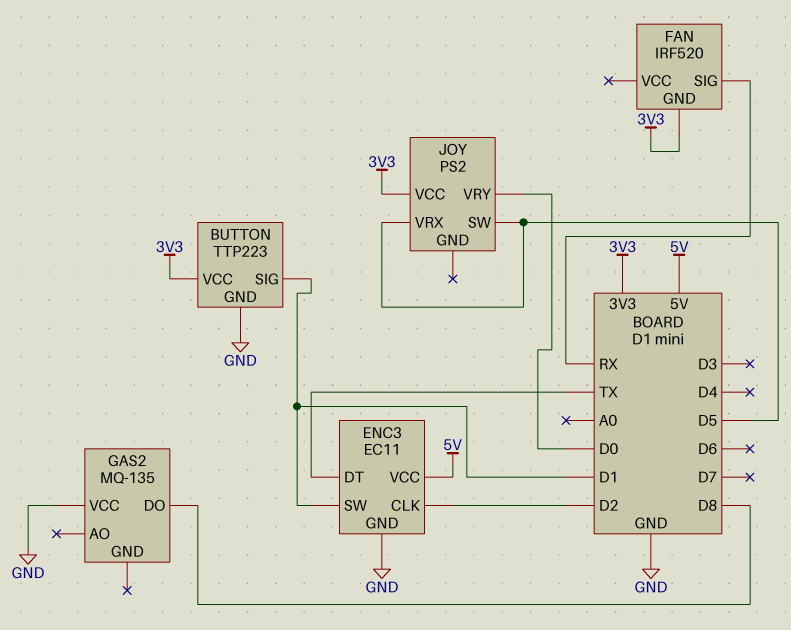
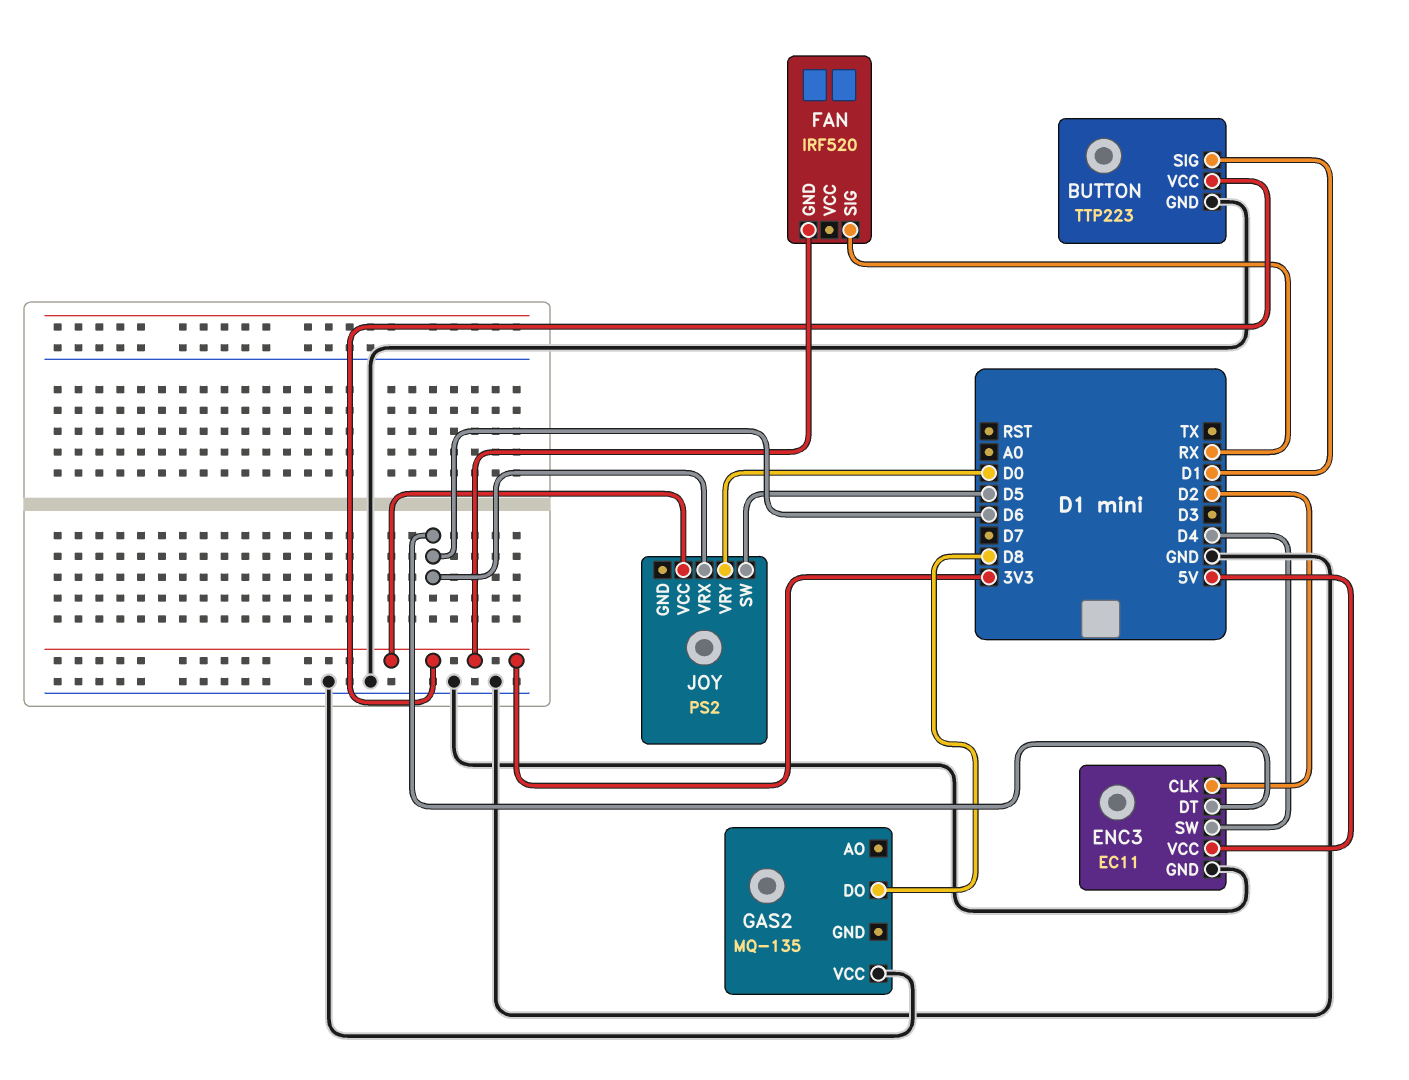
ENC3 pin DT: TX -> D6
ENC3 pin SW: D1 -> D4
JOY pin VRX: D5 -> D6

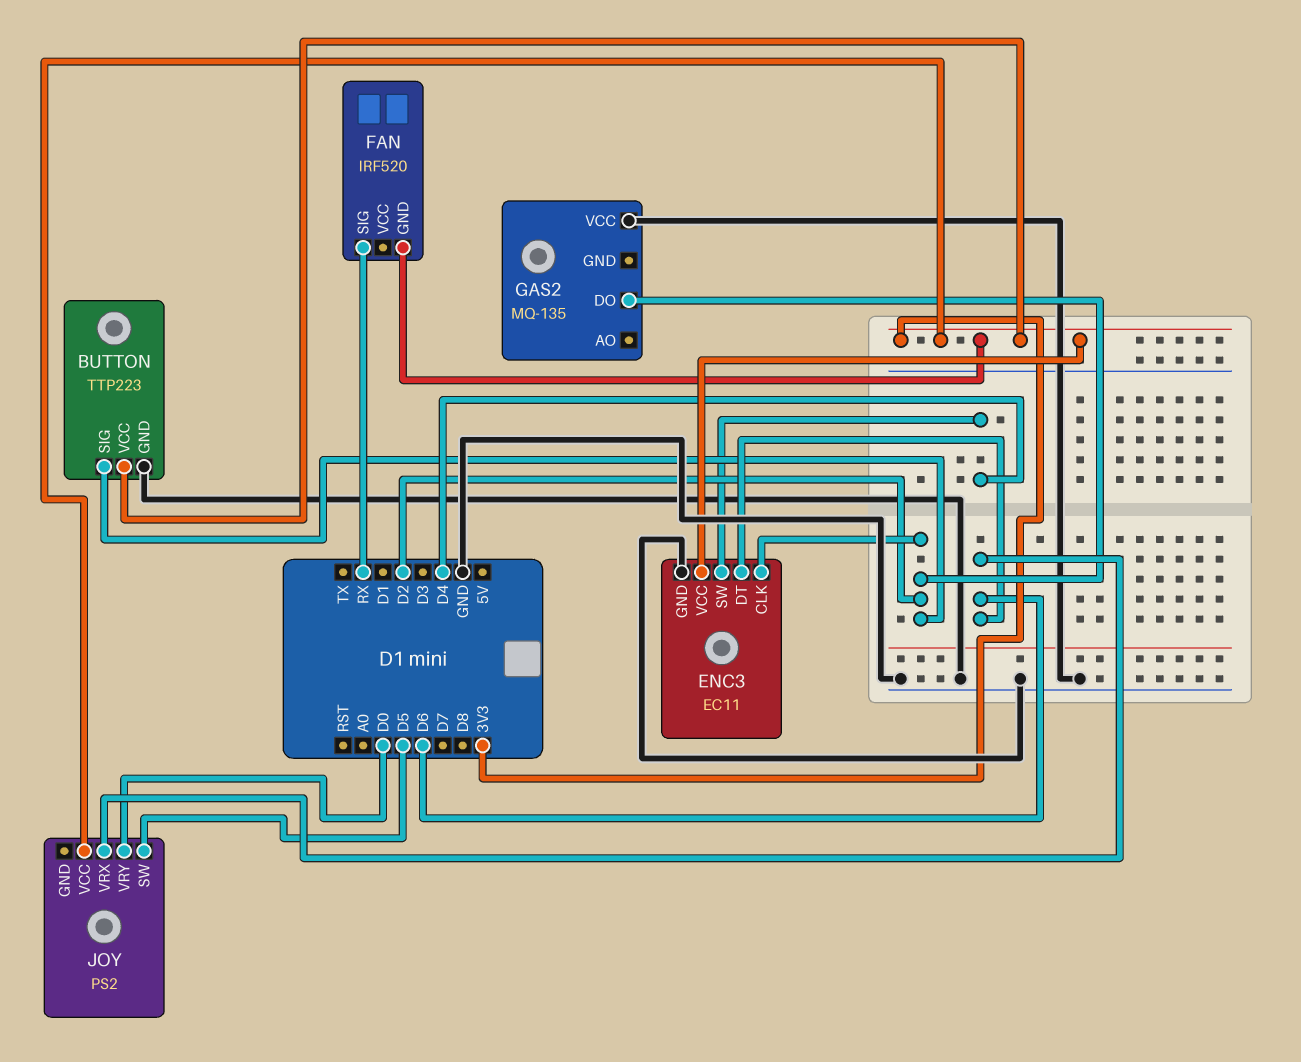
BUTTON pin SIG: D1 -> D2
ENC3 pin VCC: 5V -> 3V3
GAS2 pin DO: D8 -> D2

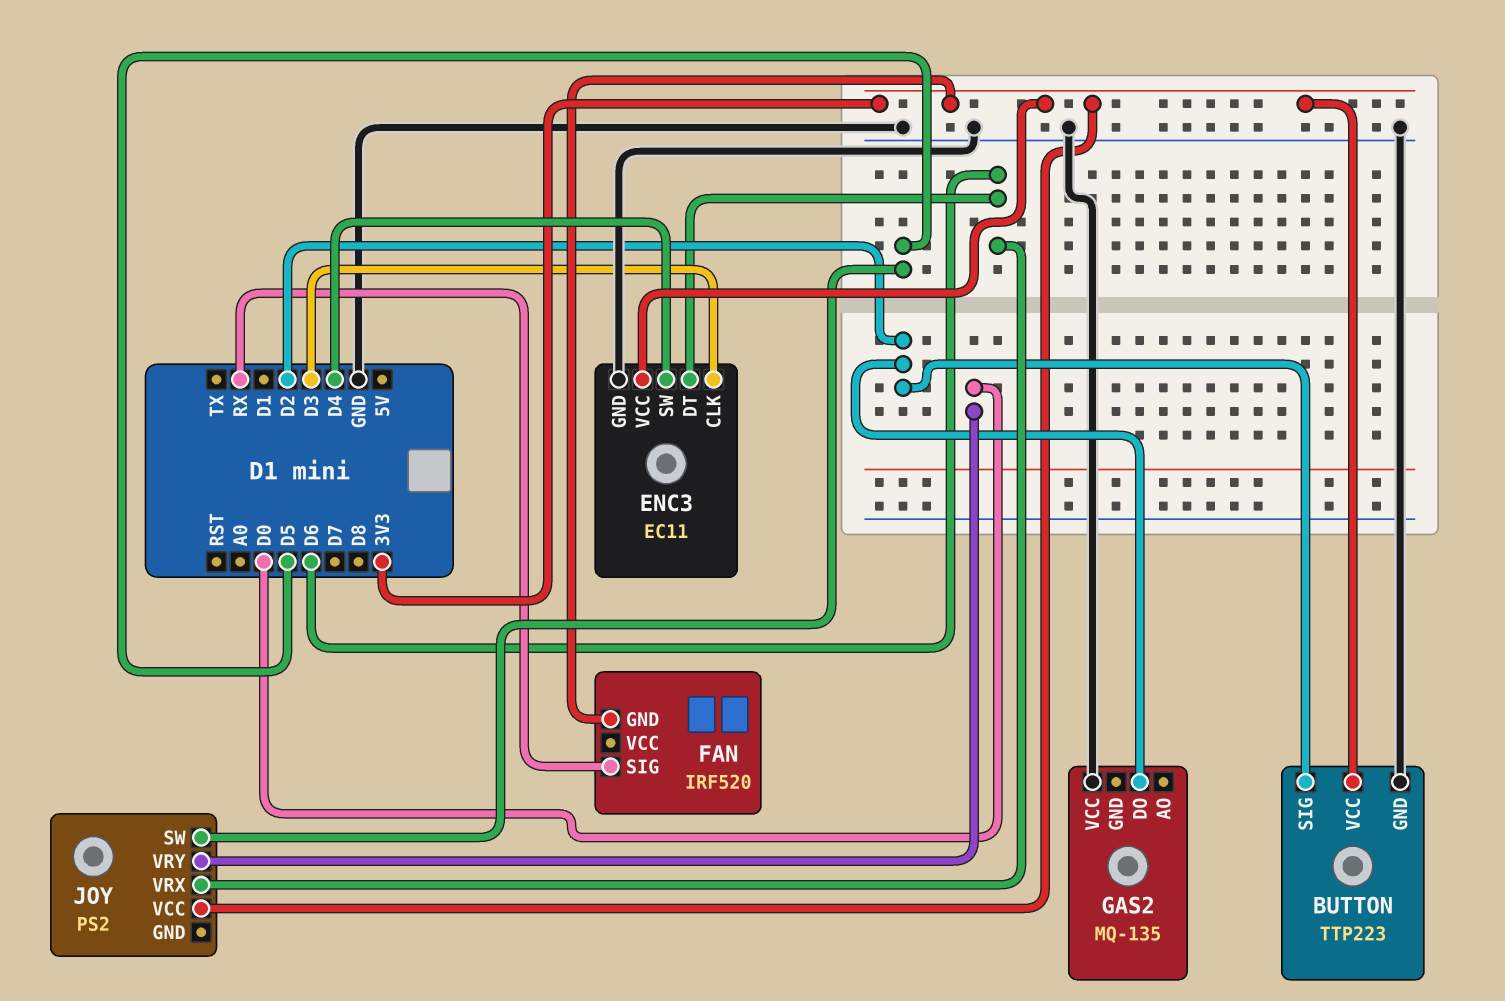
ENC3 pin CLK: D2 -> D3

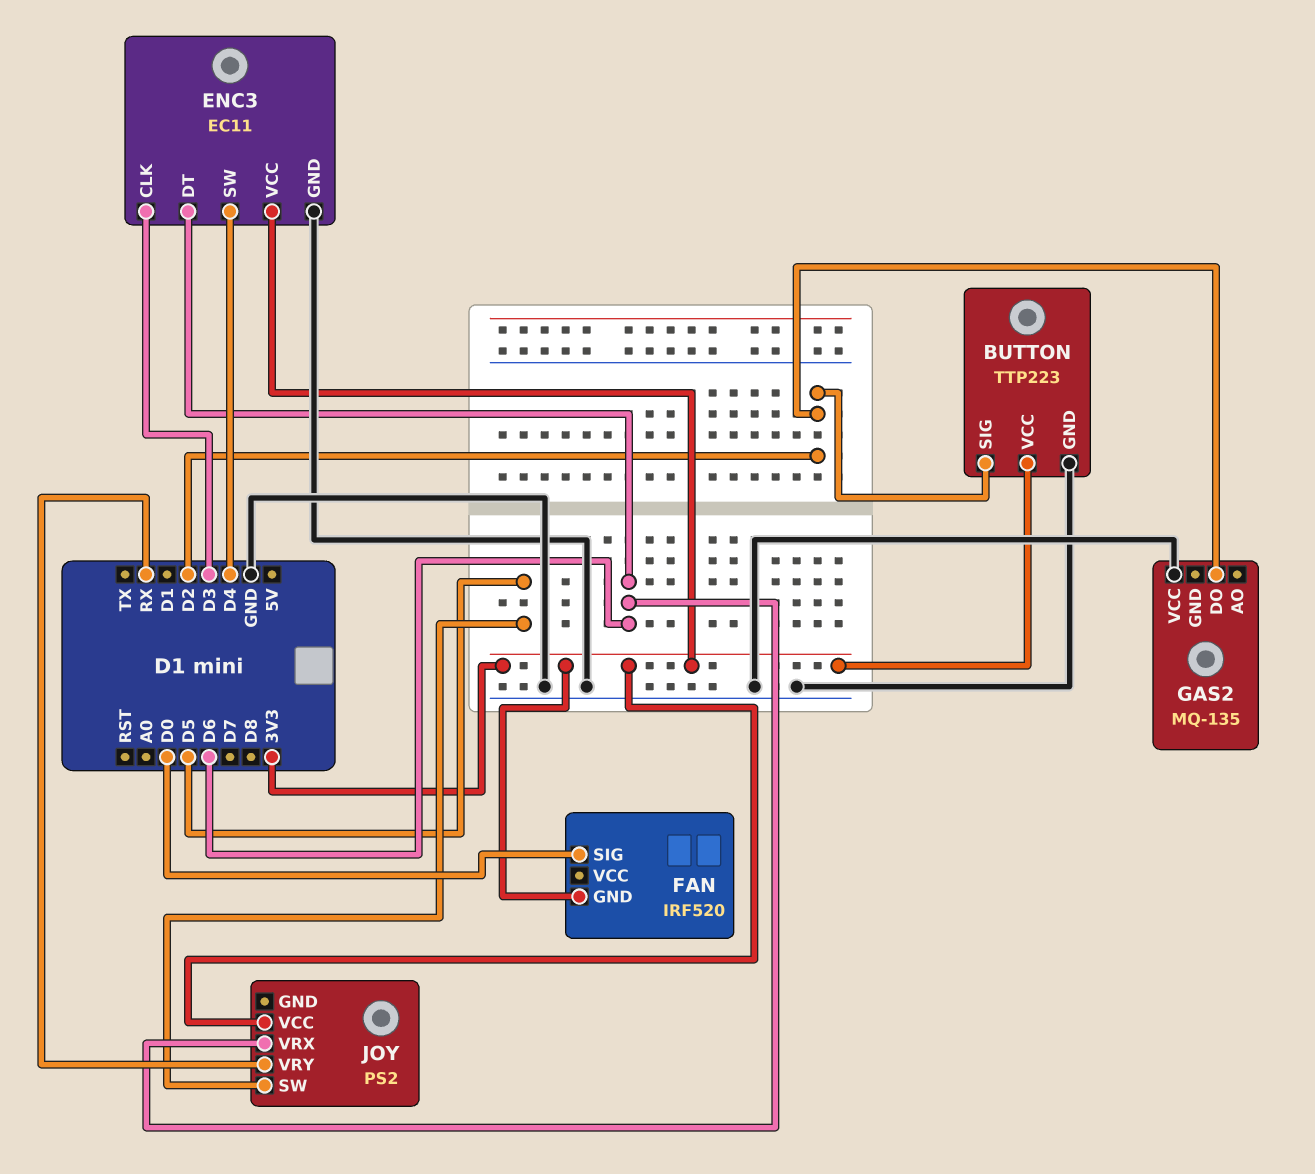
FAN pin SIG: RX -> D0
JOY pin VRY: D0 -> RX

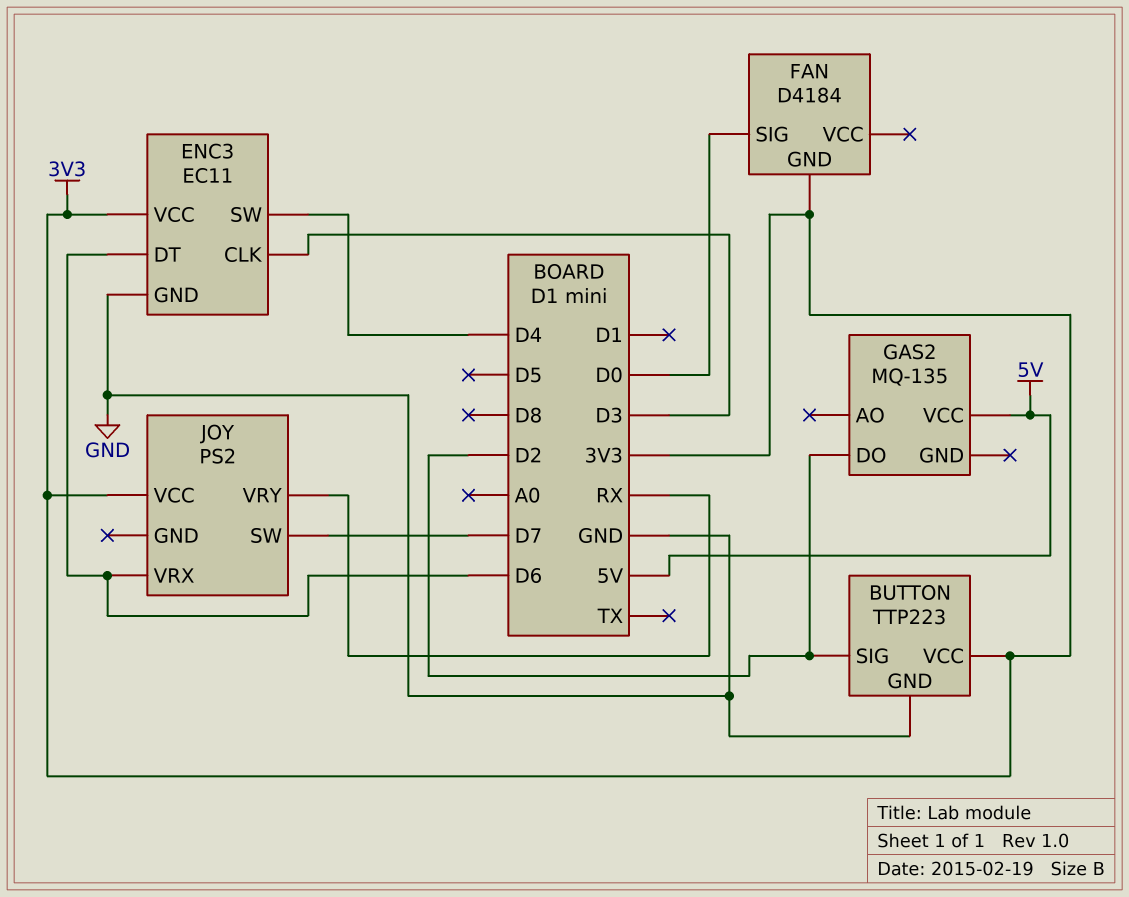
FAN: IRF520 -> D4184
GAS2 pin VCC: GND -> 5V
JOY pin SW: D5 -> D7

